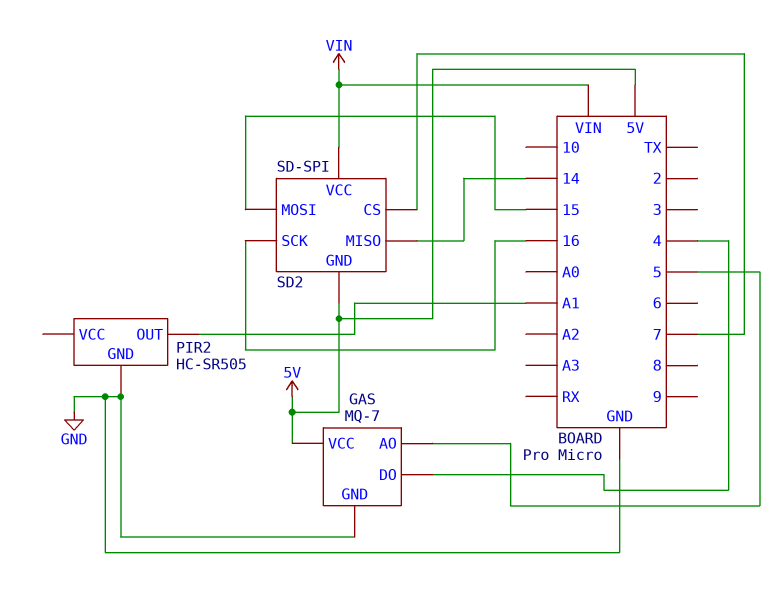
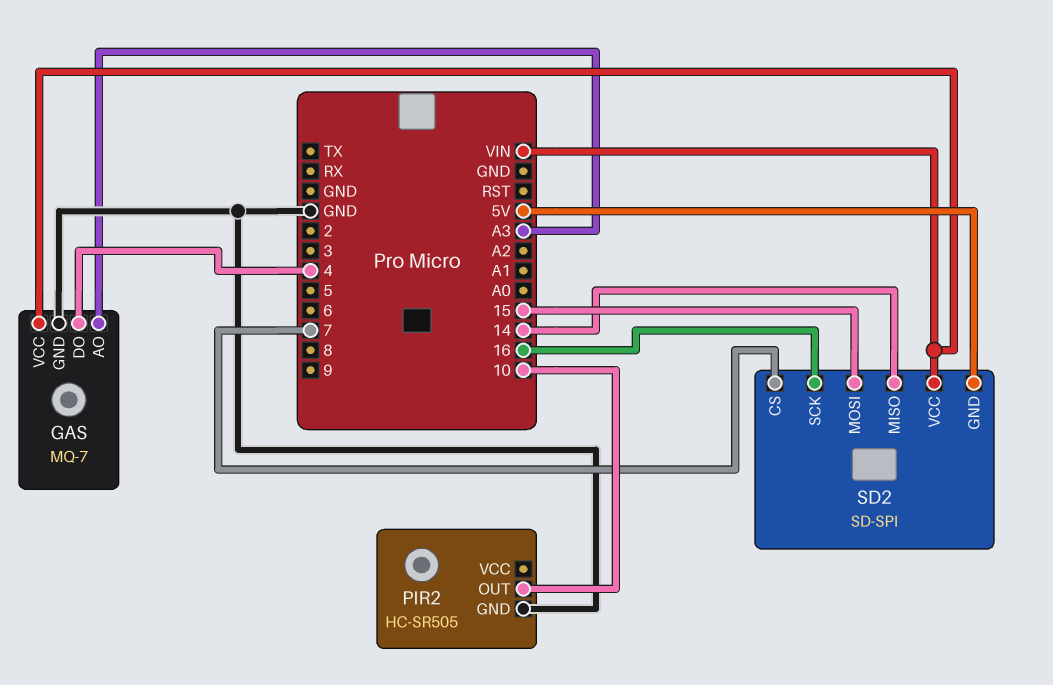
GAS pin AO: 5 -> A3
GAS pin VCC: 5V -> VIN
PIR2 pin OUT: A1 -> 10

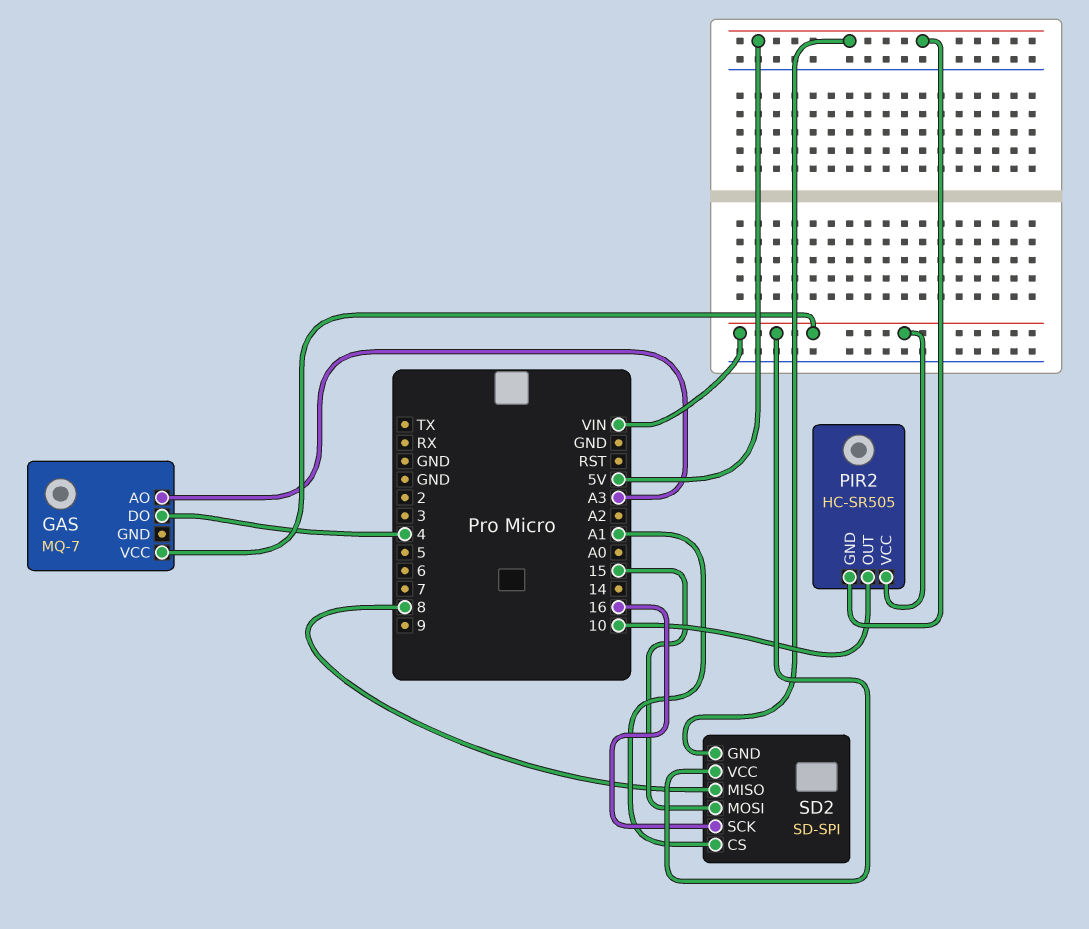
GAS pin GND: GND -> none
PIR2 pin GND: GND -> 5V
PIR2 pin VCC: none -> VIN
SD2 pin CS: 7 -> A1
SD2 pin MISO: 14 -> 8

